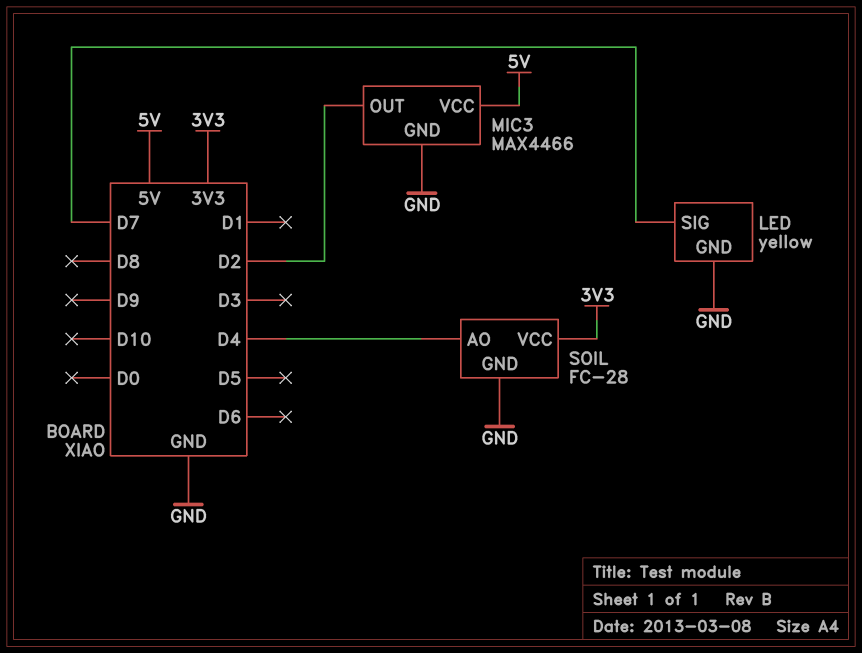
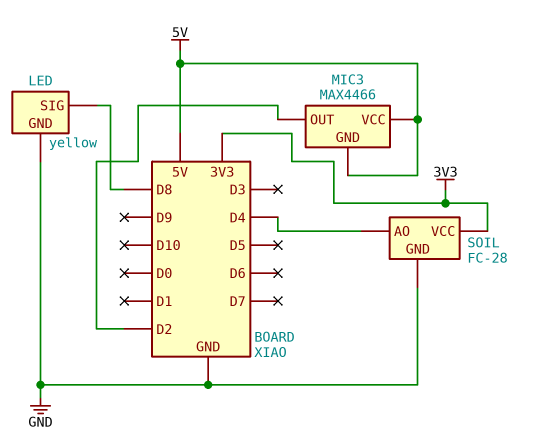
LED pin SIG: D7 -> D8
MIC3 pin GND: GND -> 5V

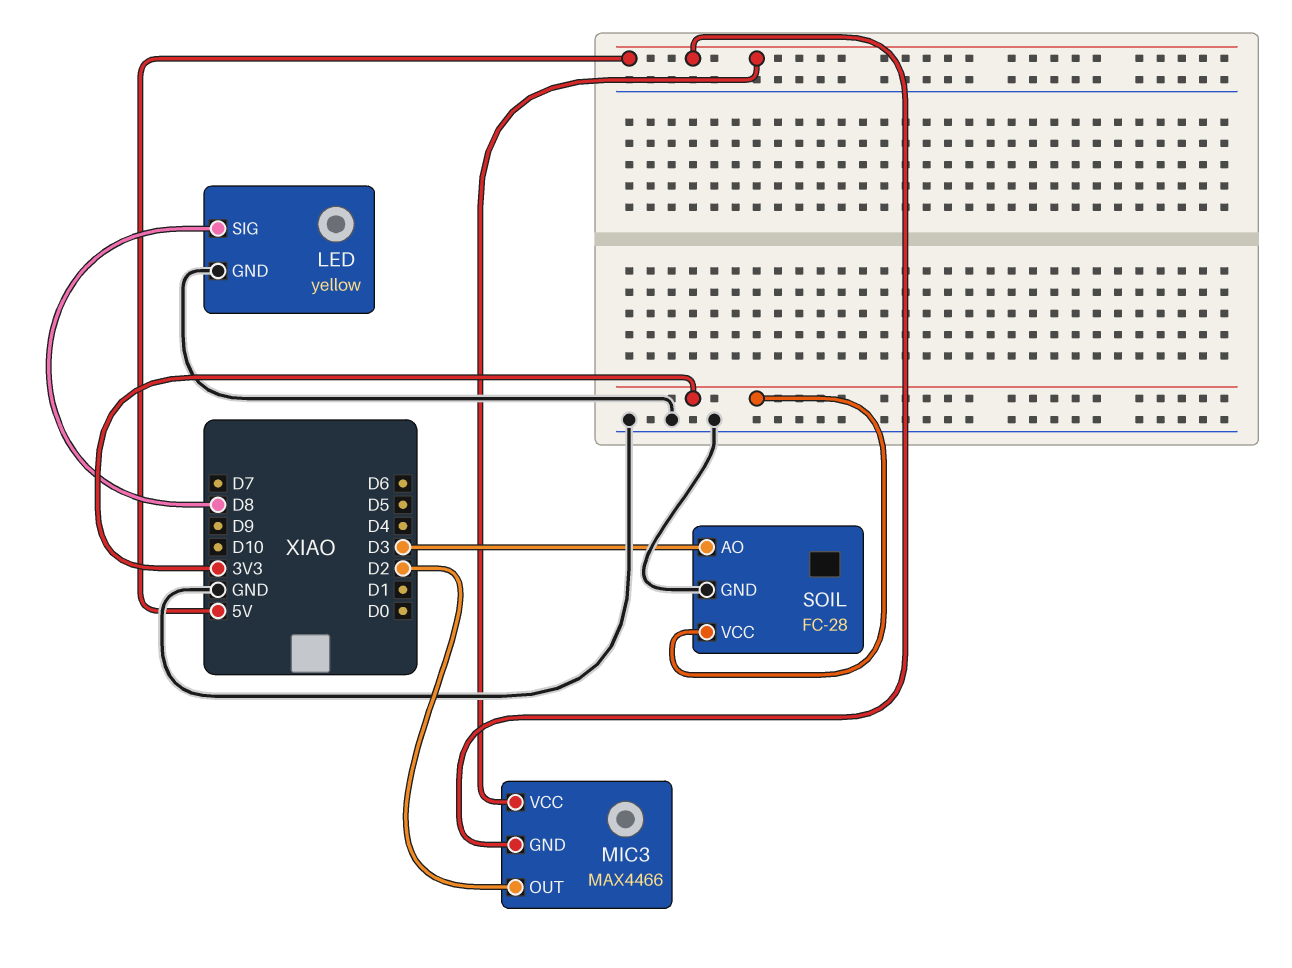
SOIL pin AO: D4 -> D3

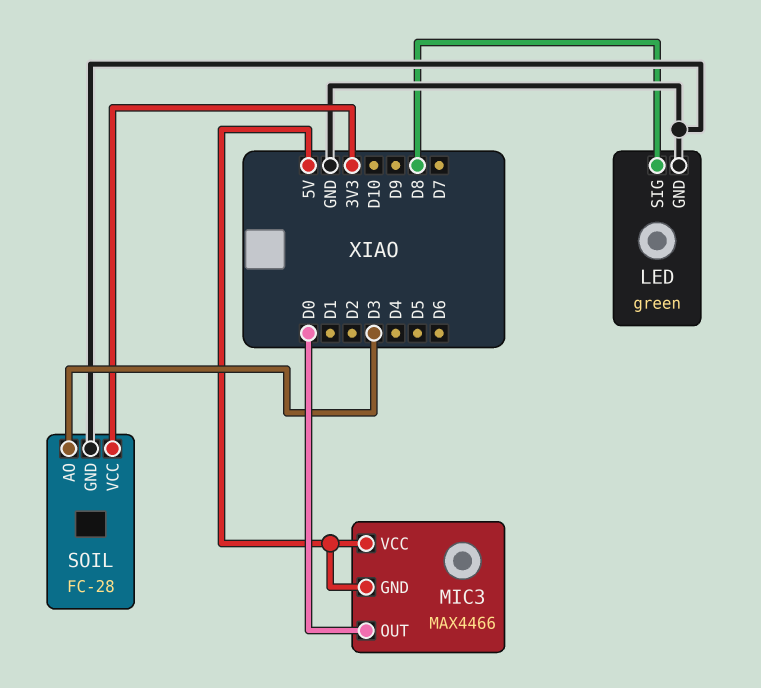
LED: yellow -> green
MIC3 pin OUT: D2 -> D0

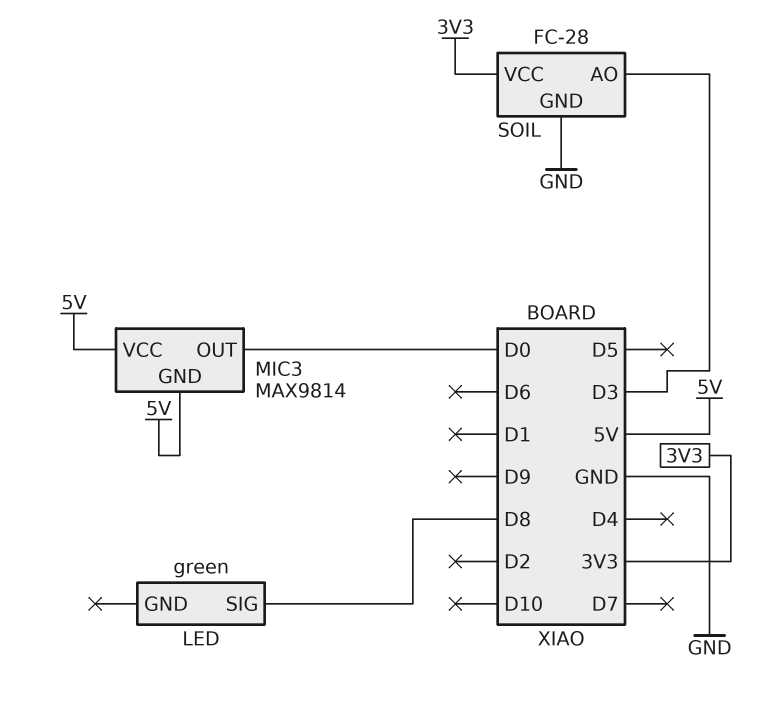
LED pin GND: GND -> none
MIC3: MAX4466 -> MAX9814

